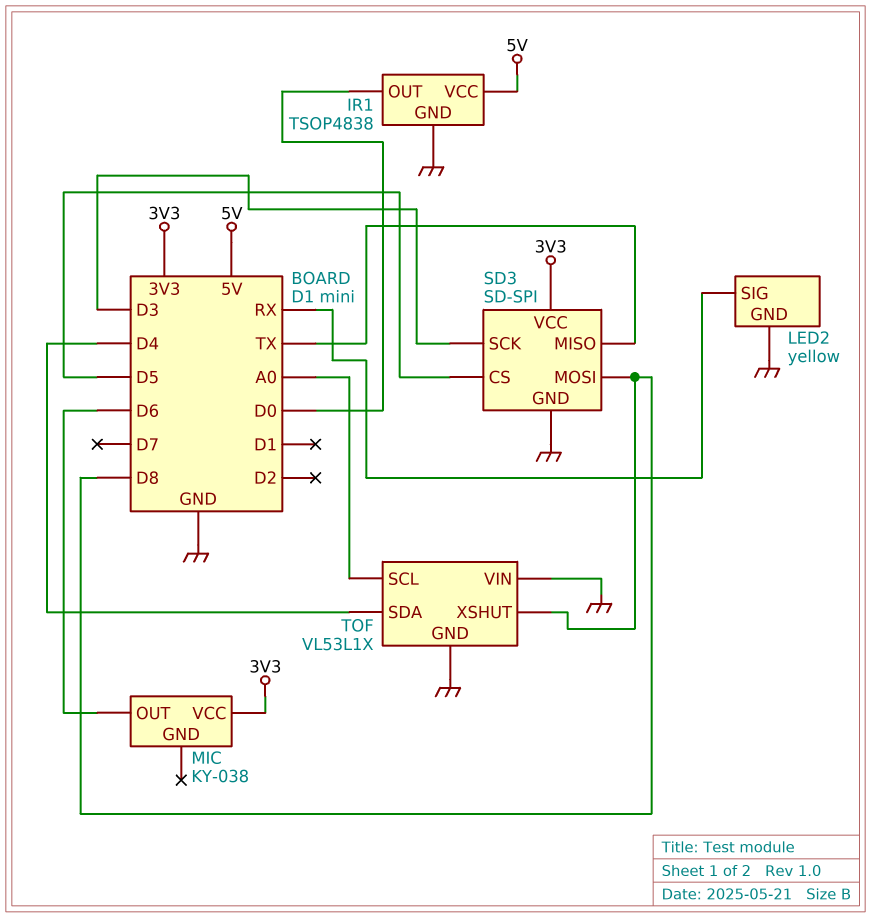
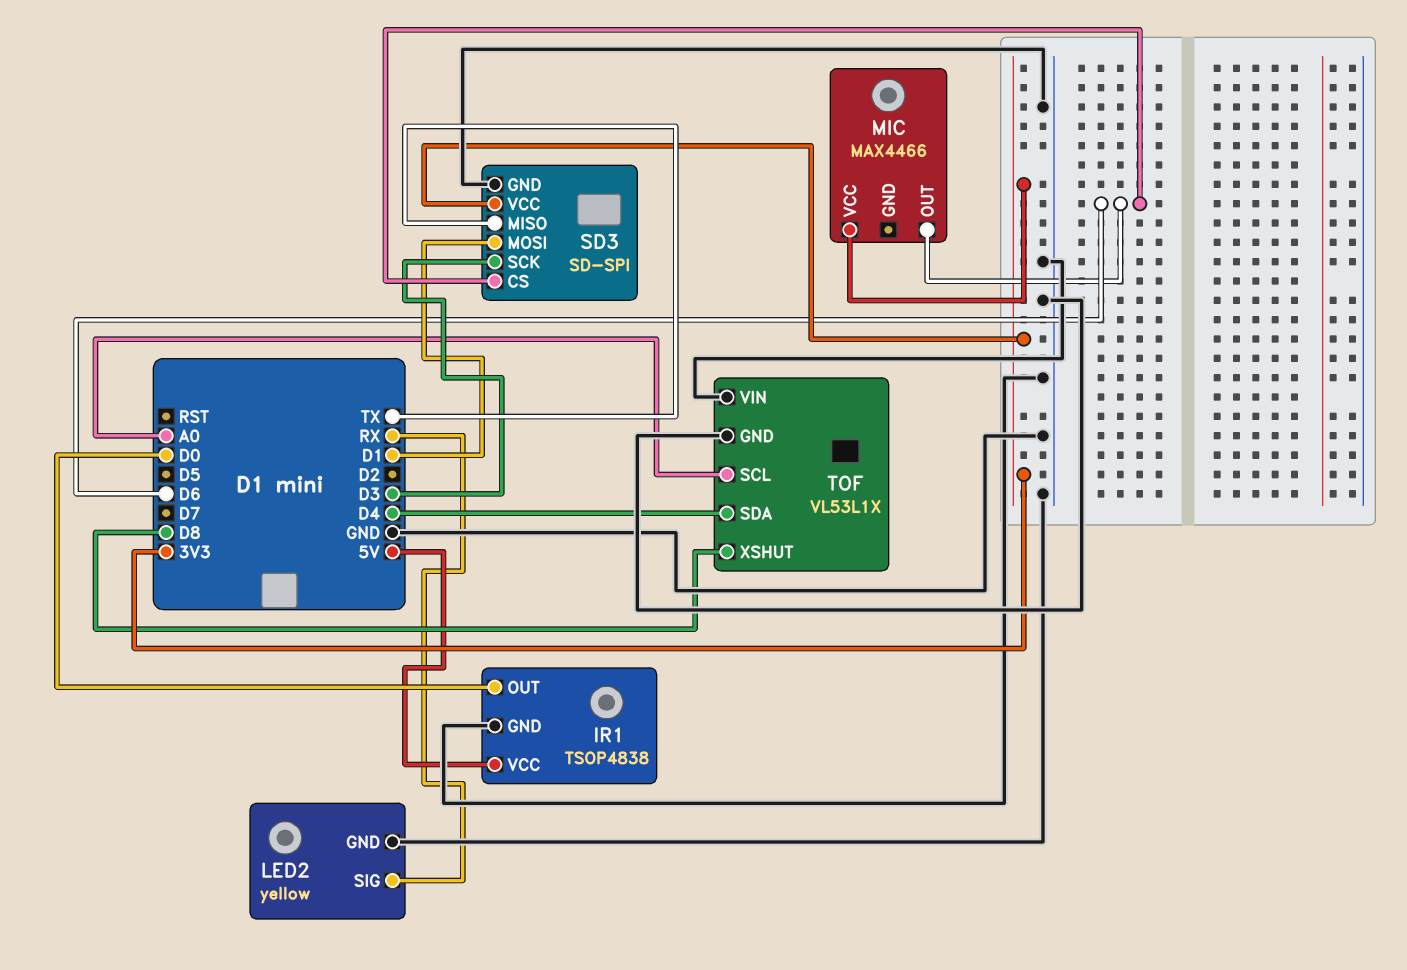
MIC: KY-038 -> MAX4466
SD3 pin CS: D5 -> D6
SD3 pin MOSI: D8 -> D1

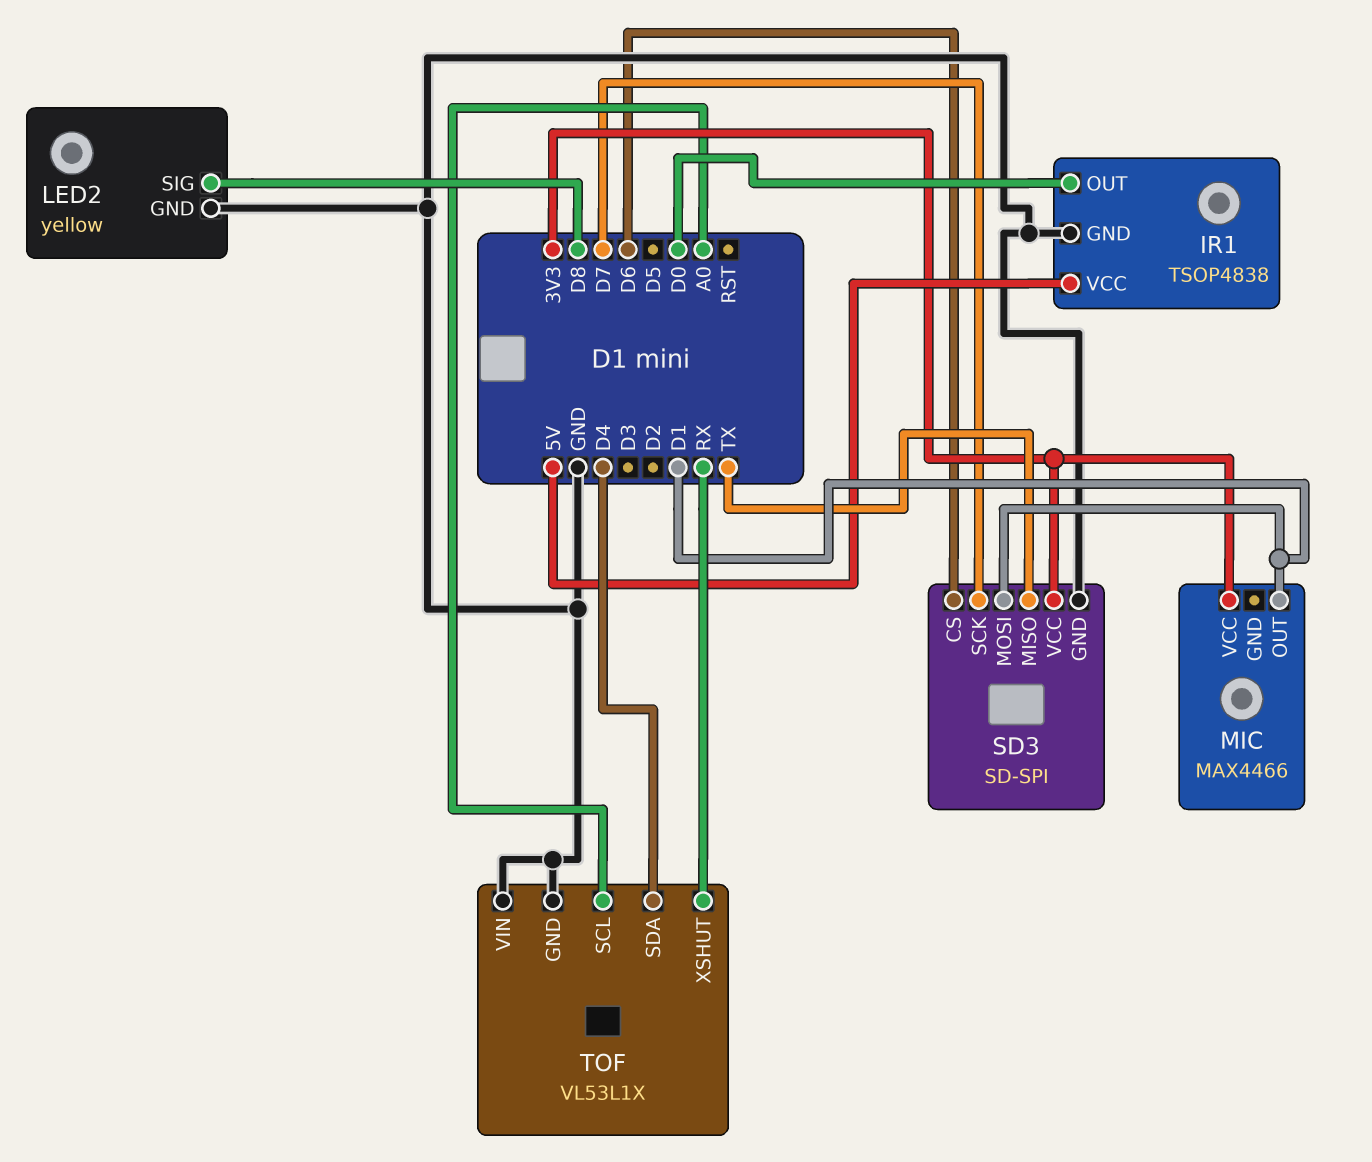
LED2 pin SIG: RX -> D8
MIC pin OUT: D6 -> D1
SD3 pin SCK: D3 -> D7
TOF pin XSHUT: D8 -> RX

